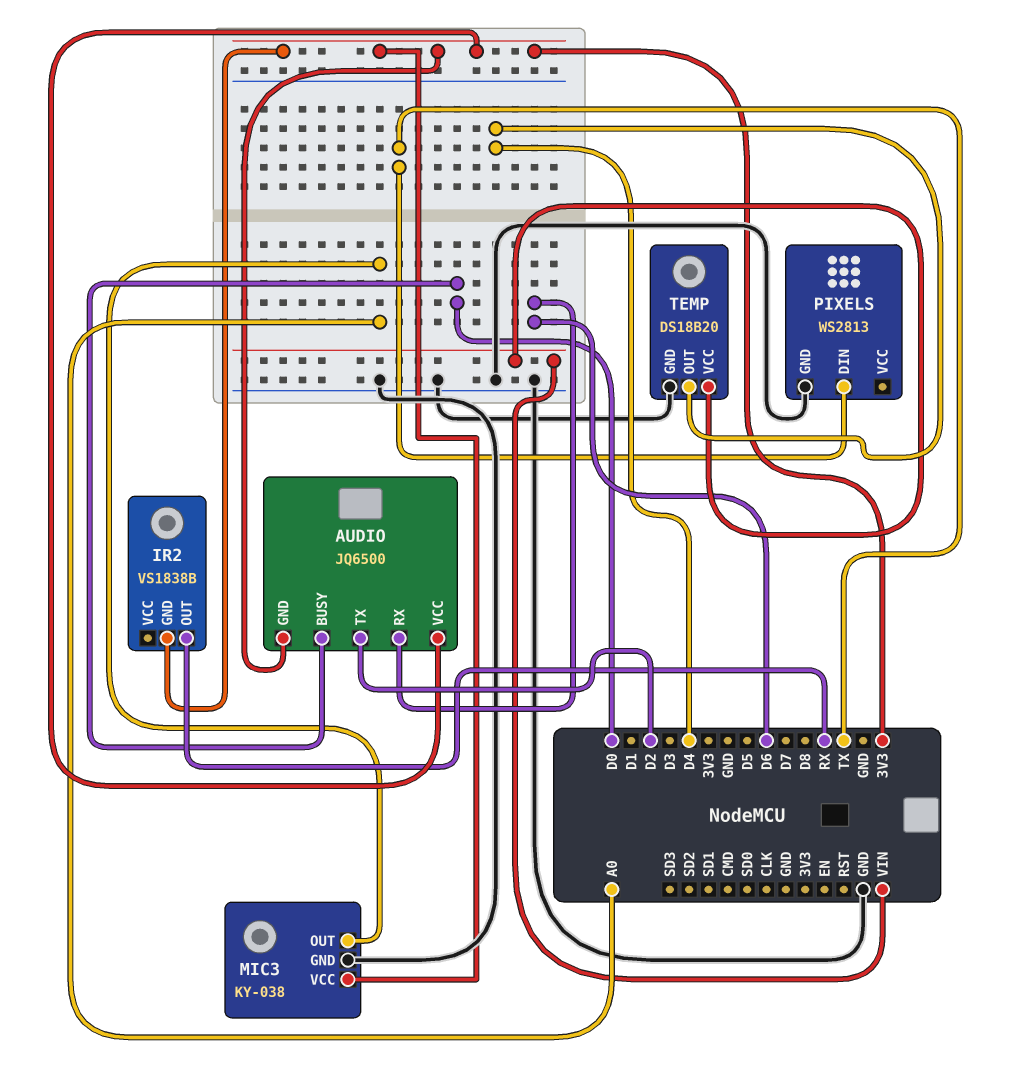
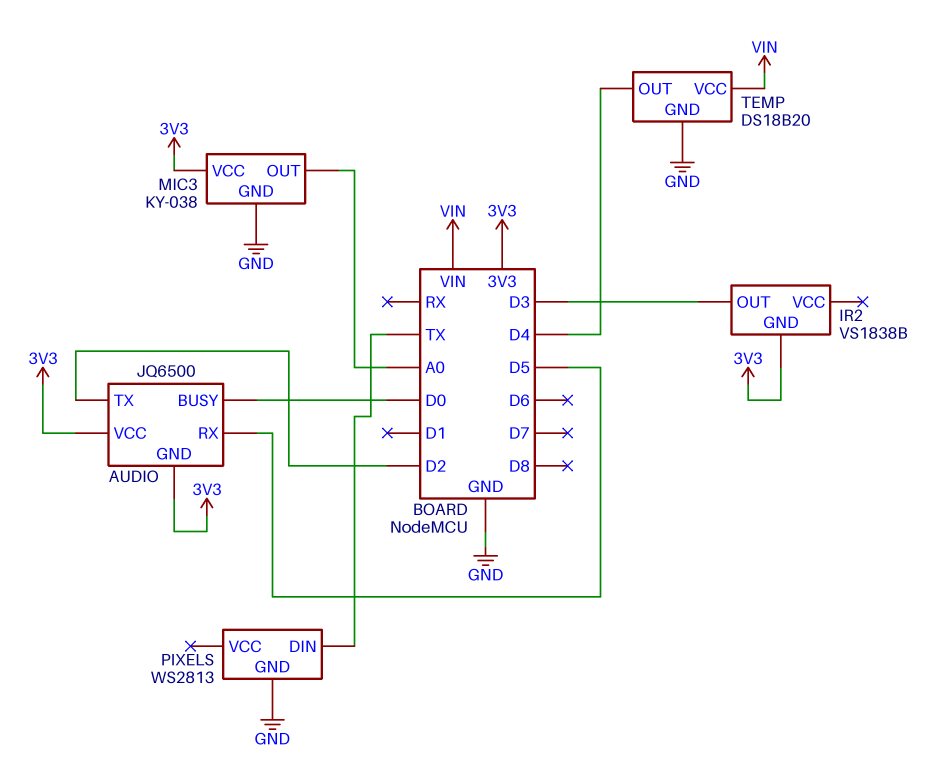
AUDIO pin RX: D6 -> D5
IR2 pin OUT: RX -> D3

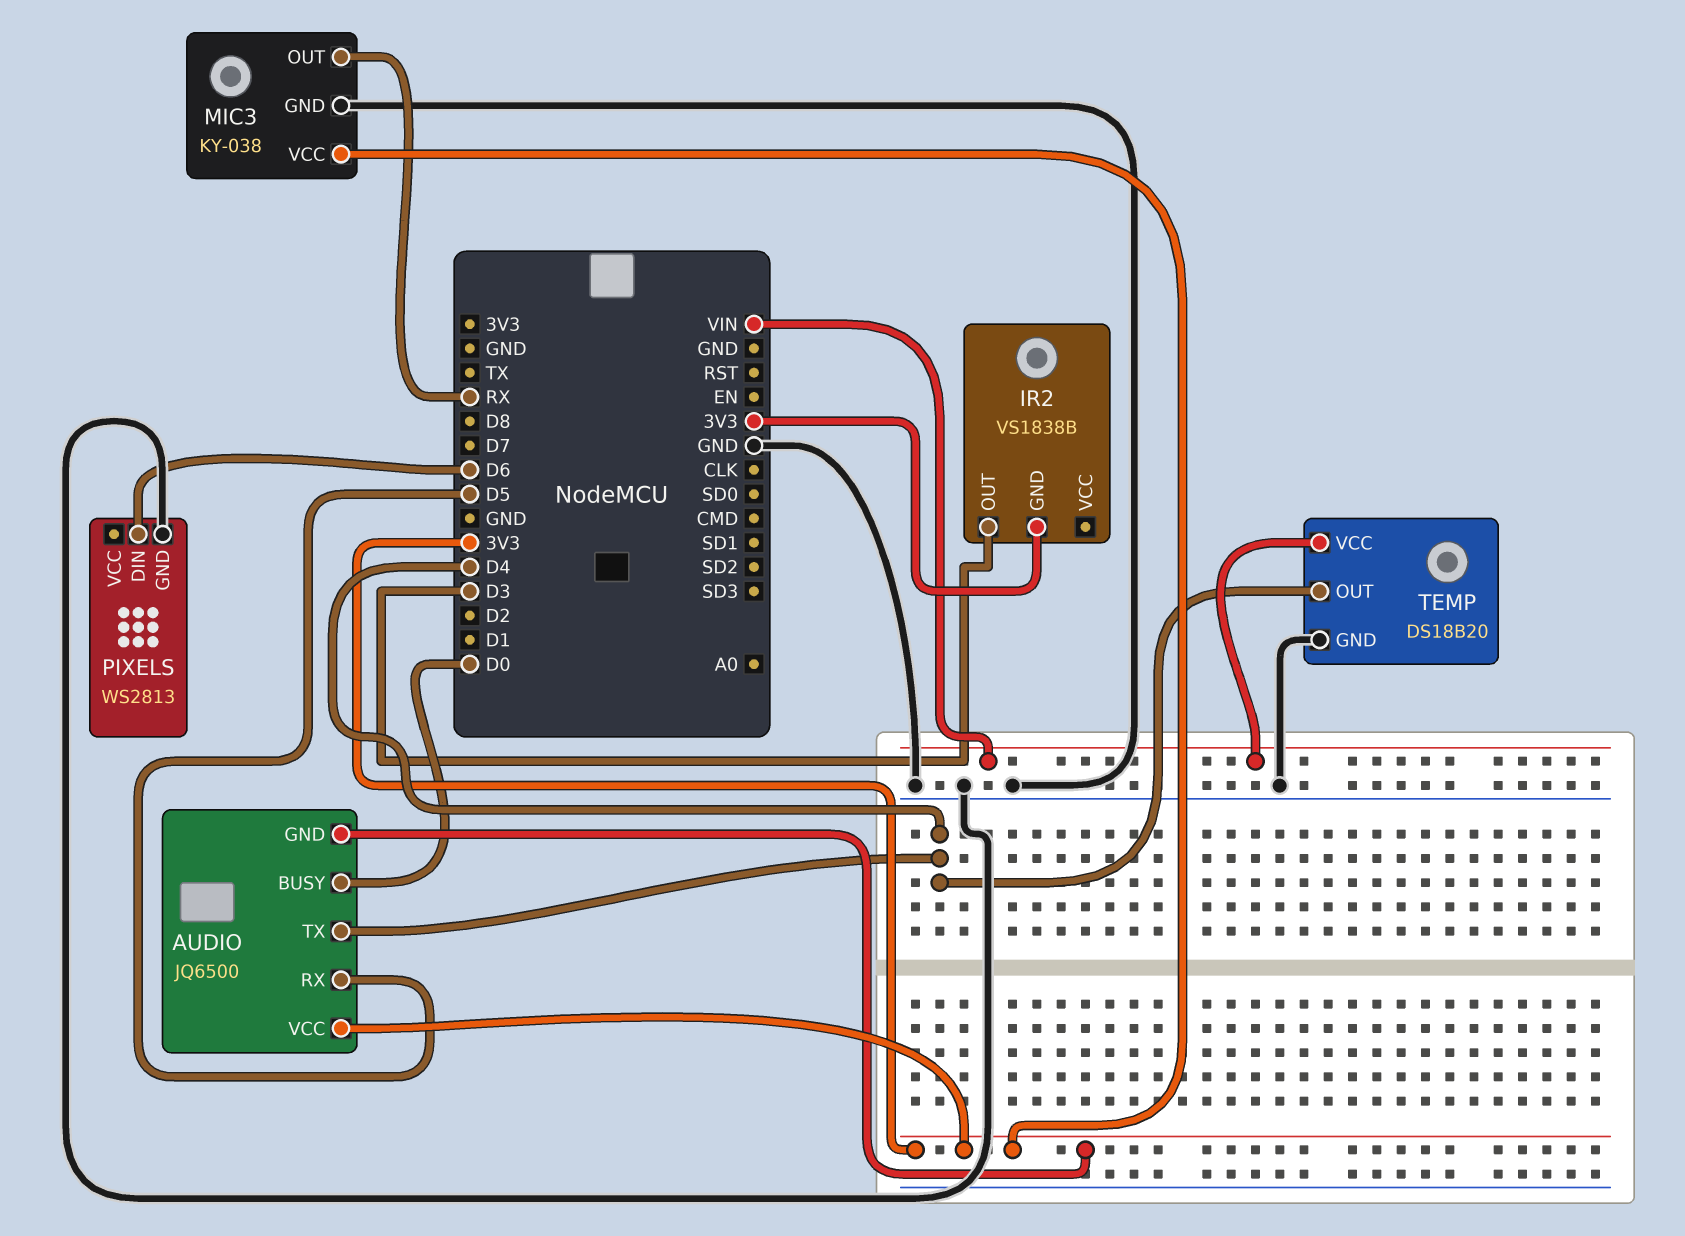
AUDIO pin TX: D2 -> D4
MIC3 pin OUT: A0 -> RX
PIXELS pin DIN: TX -> D6

